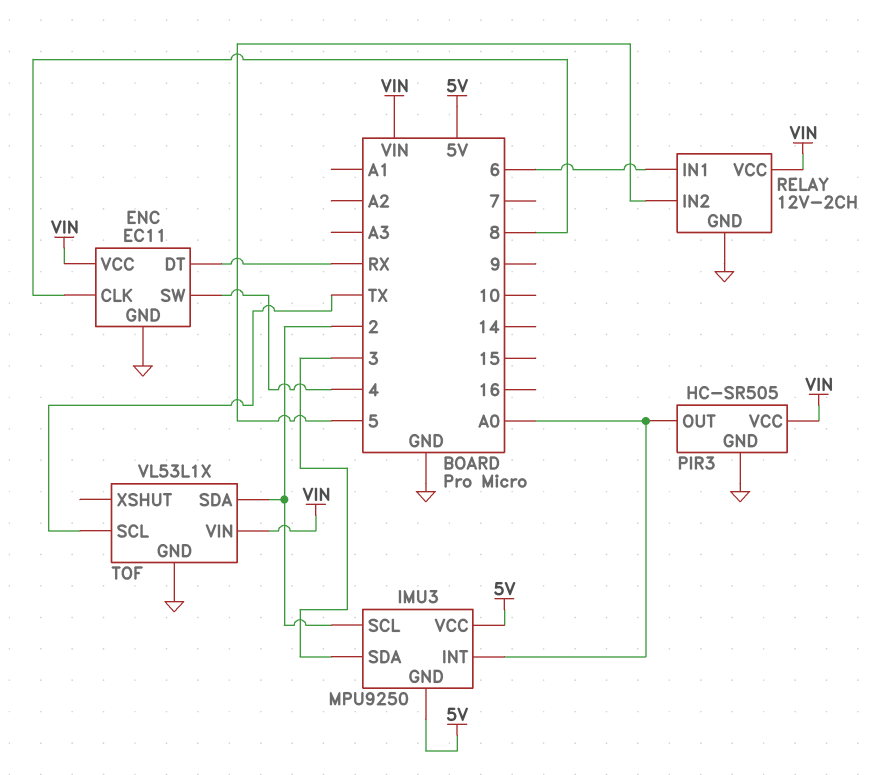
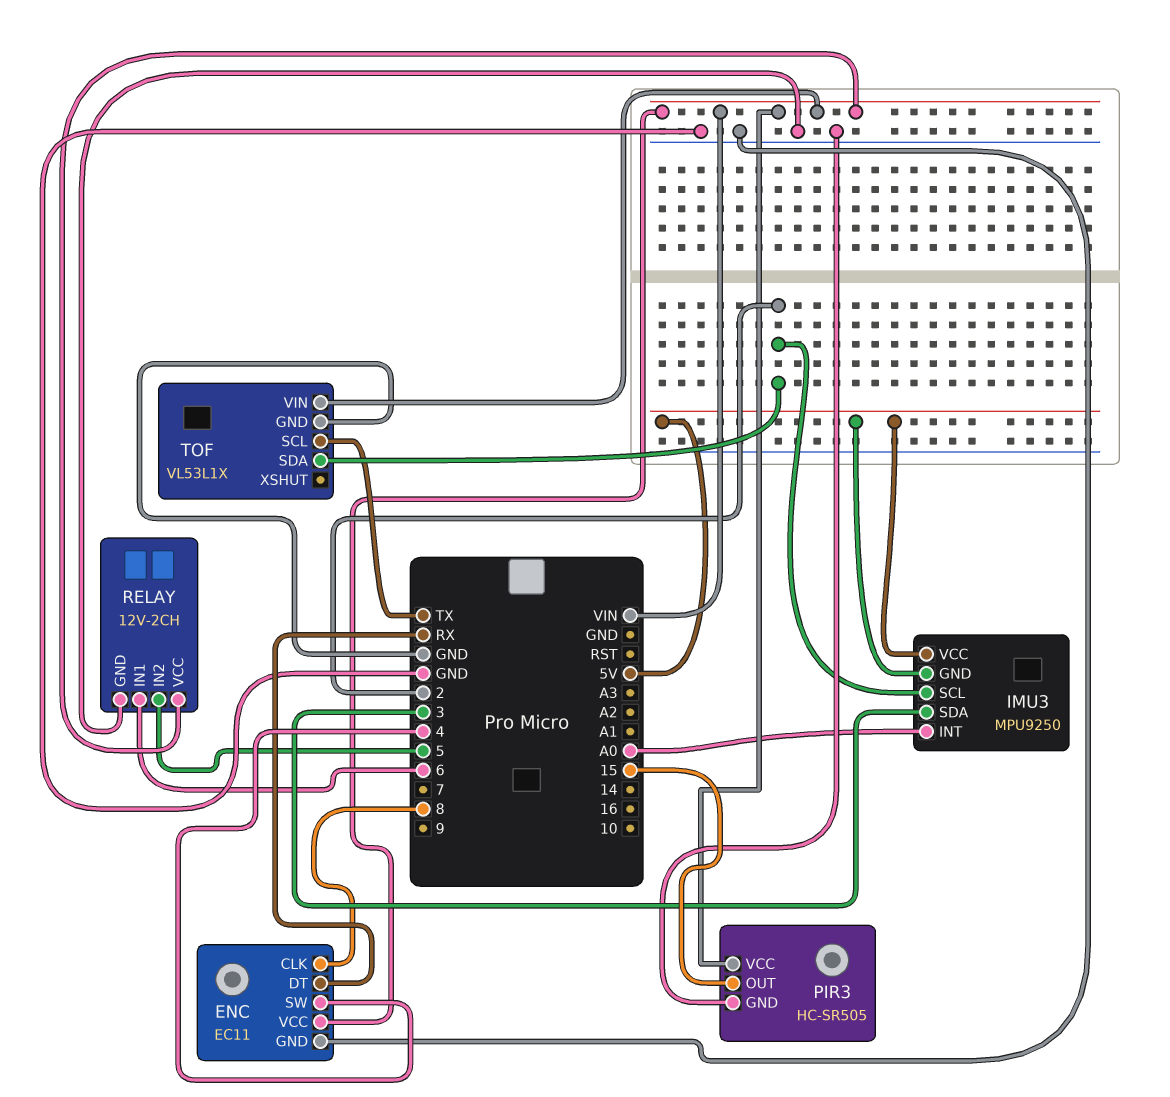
PIR3 pin OUT: A0 -> 15

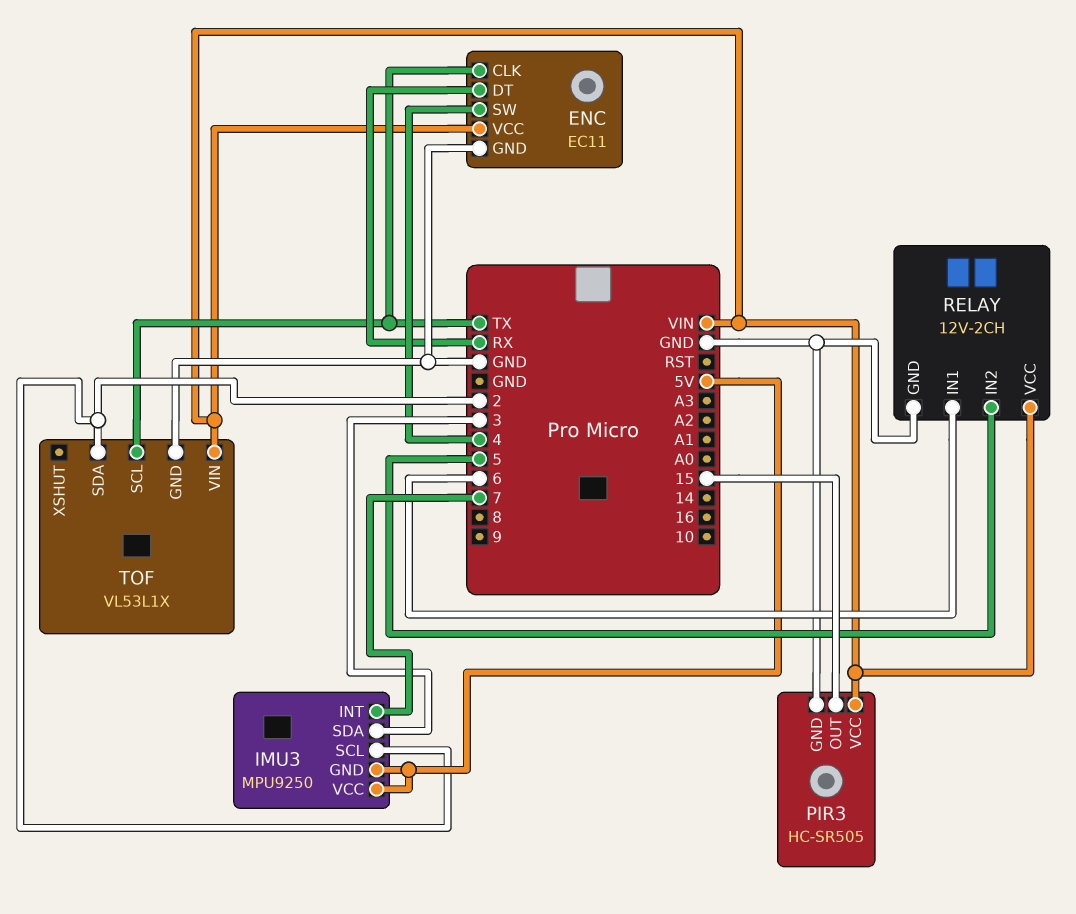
ENC pin CLK: 8 -> TX
IMU3 pin INT: A0 -> 7

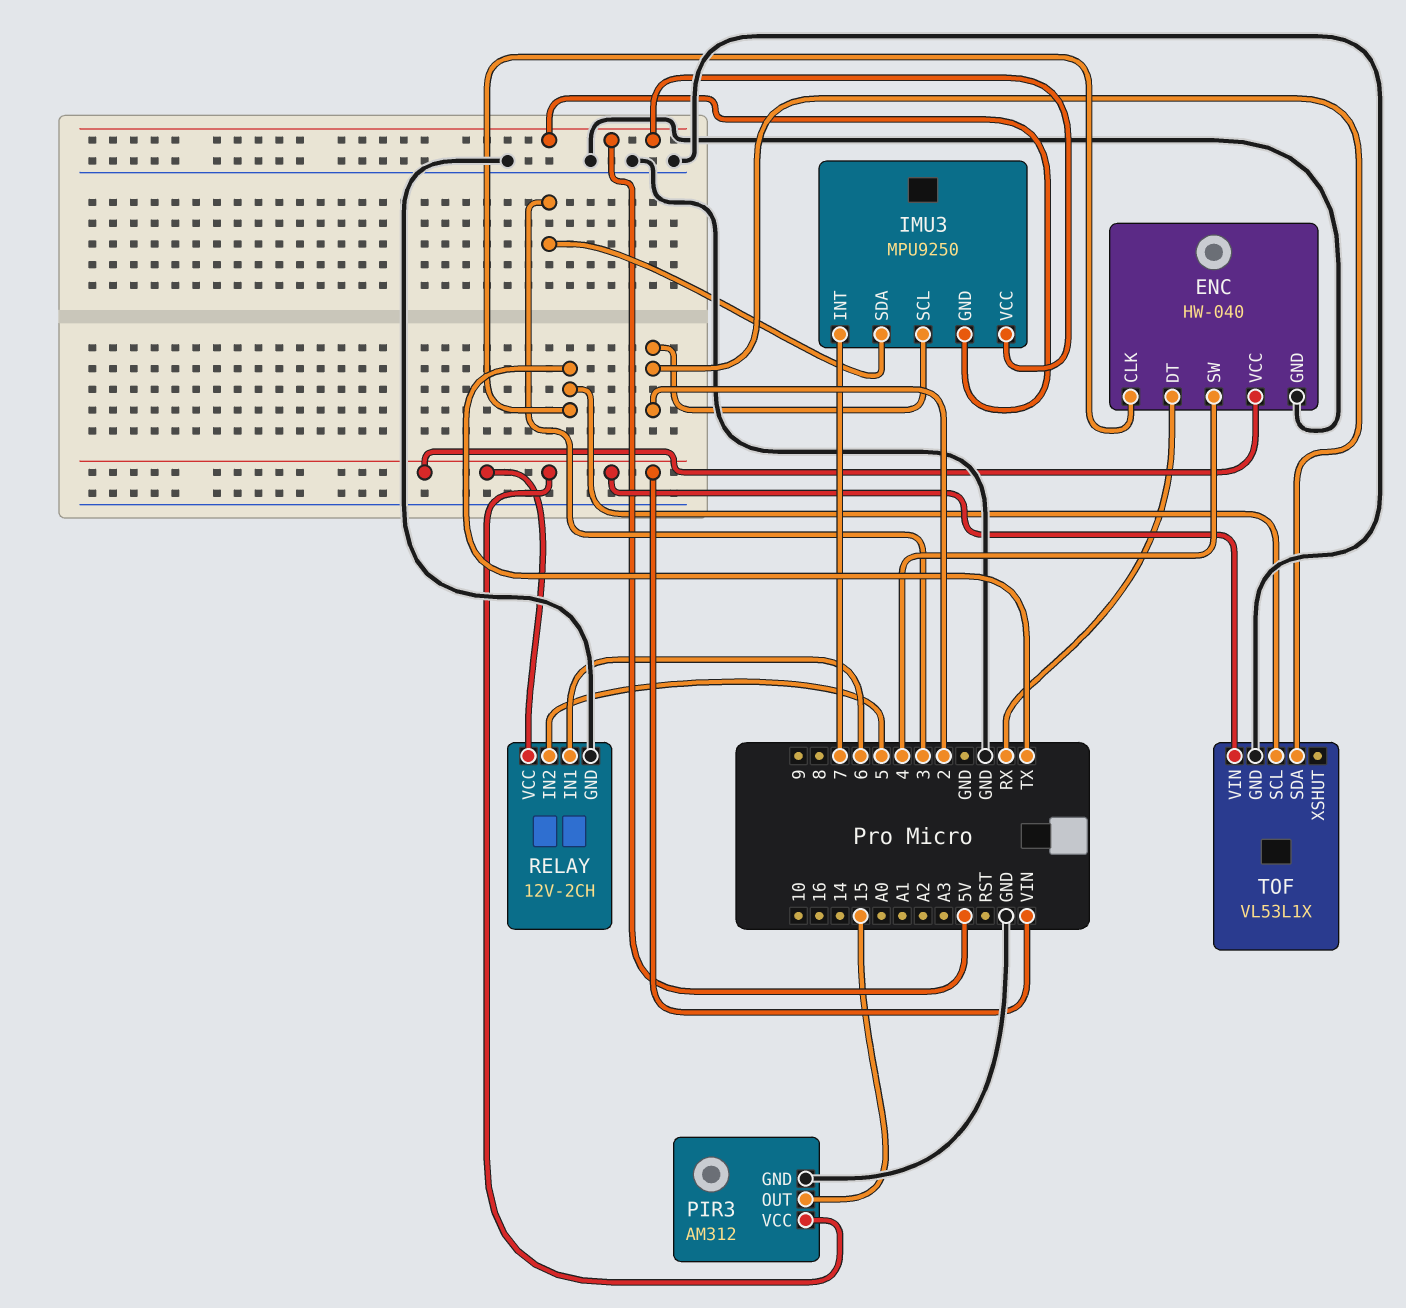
ENC: EC11 -> HW-040
PIR3: HC-SR505 -> AM312

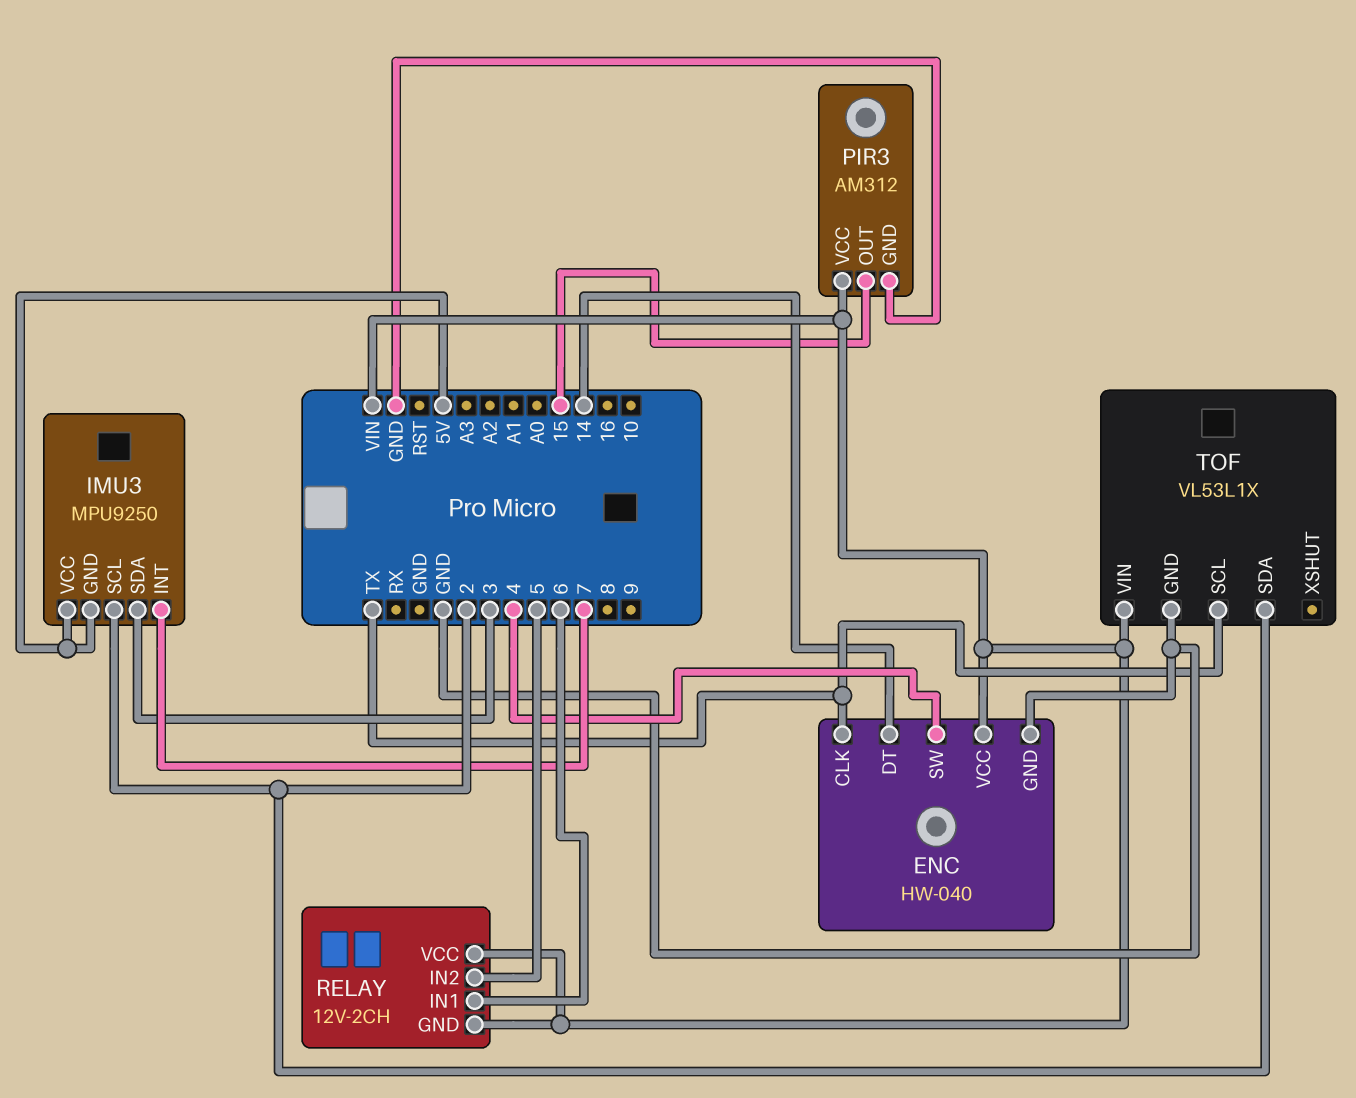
ENC pin DT: RX -> 14
RELAY pin GND: GND -> VIN

